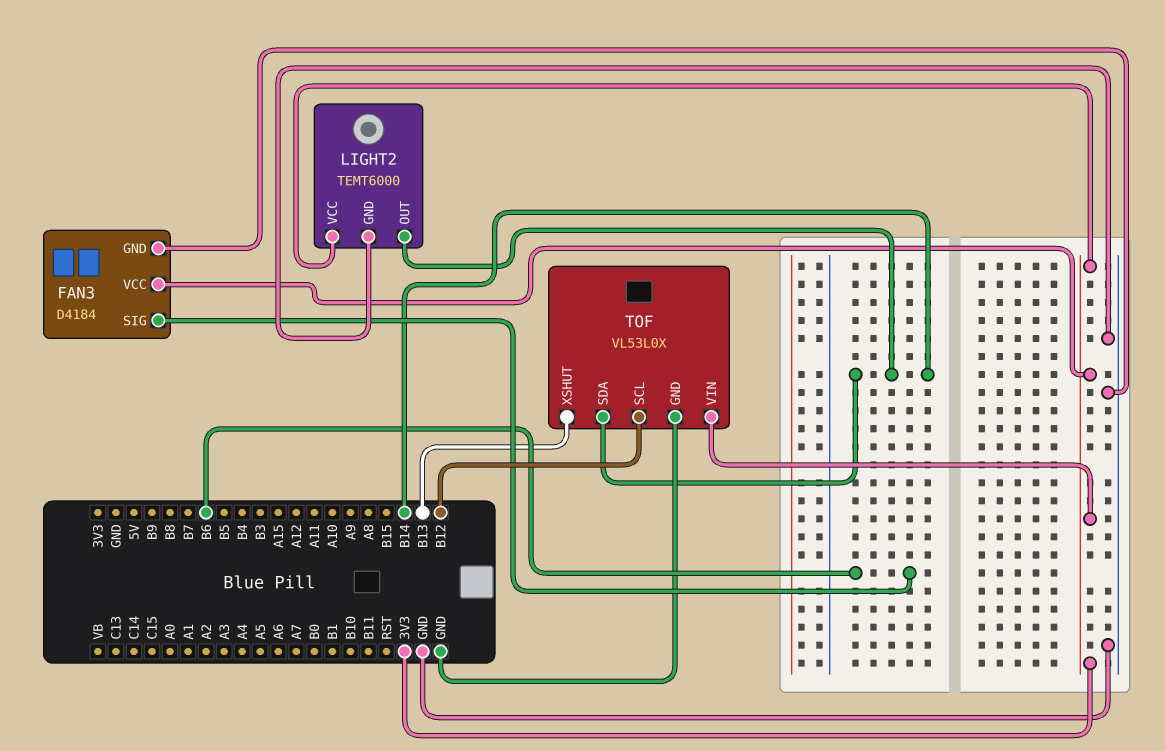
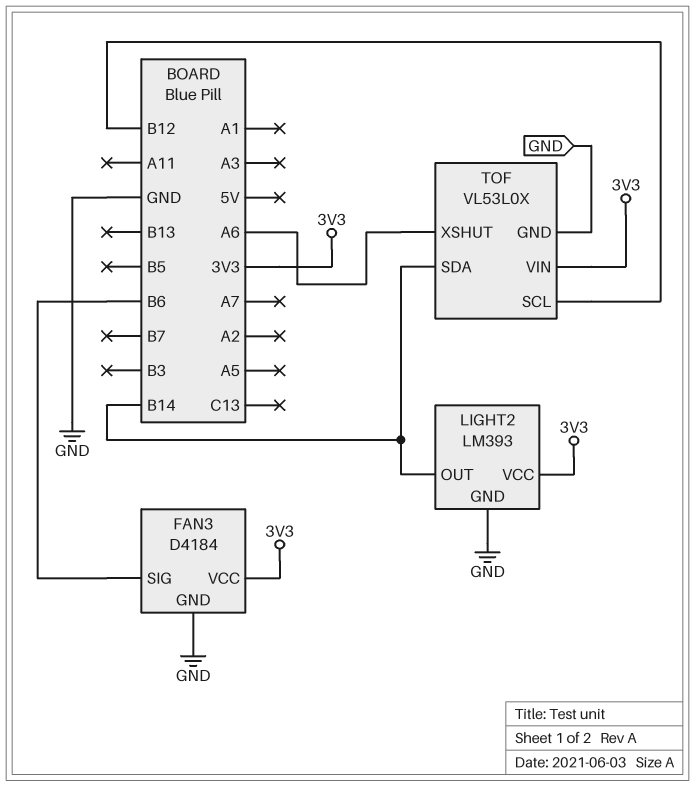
LIGHT2: TEMT6000 -> LM393
TOF pin XSHUT: B13 -> A6

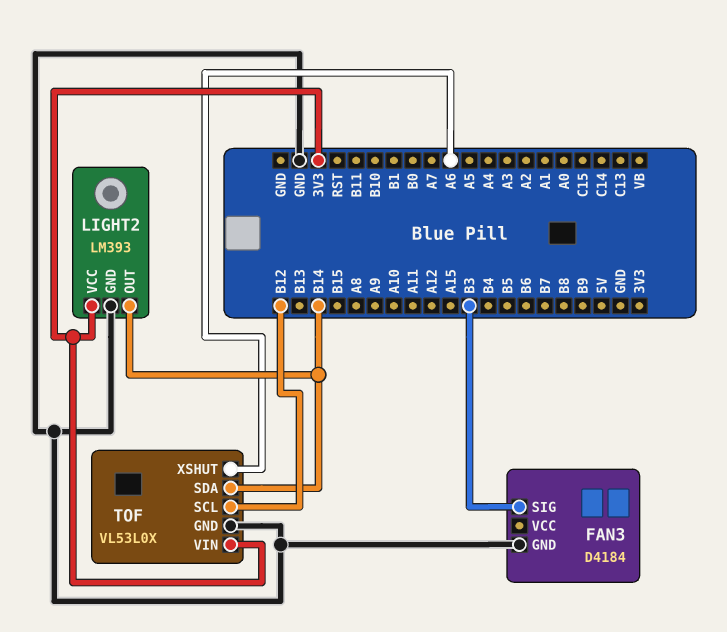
FAN3 pin SIG: B6 -> B3
FAN3 pin VCC: 3V3 -> none

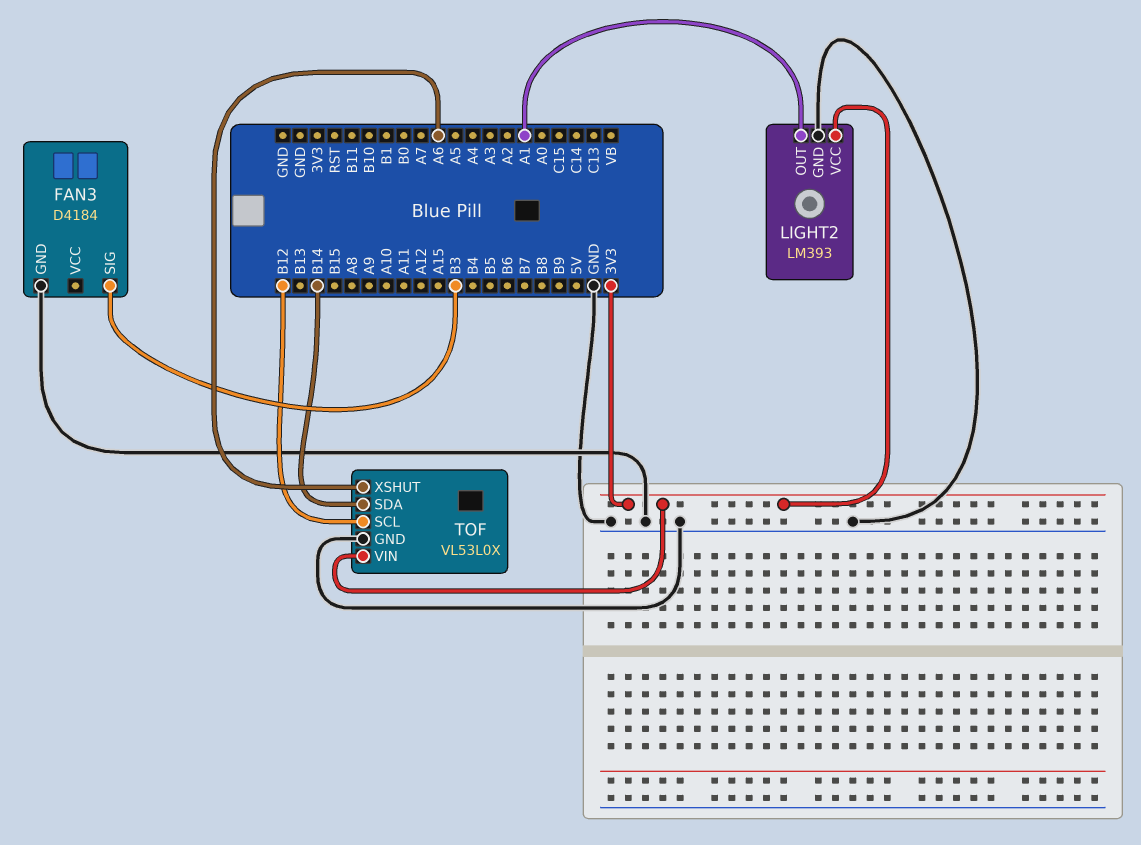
LIGHT2 pin OUT: B14 -> A1

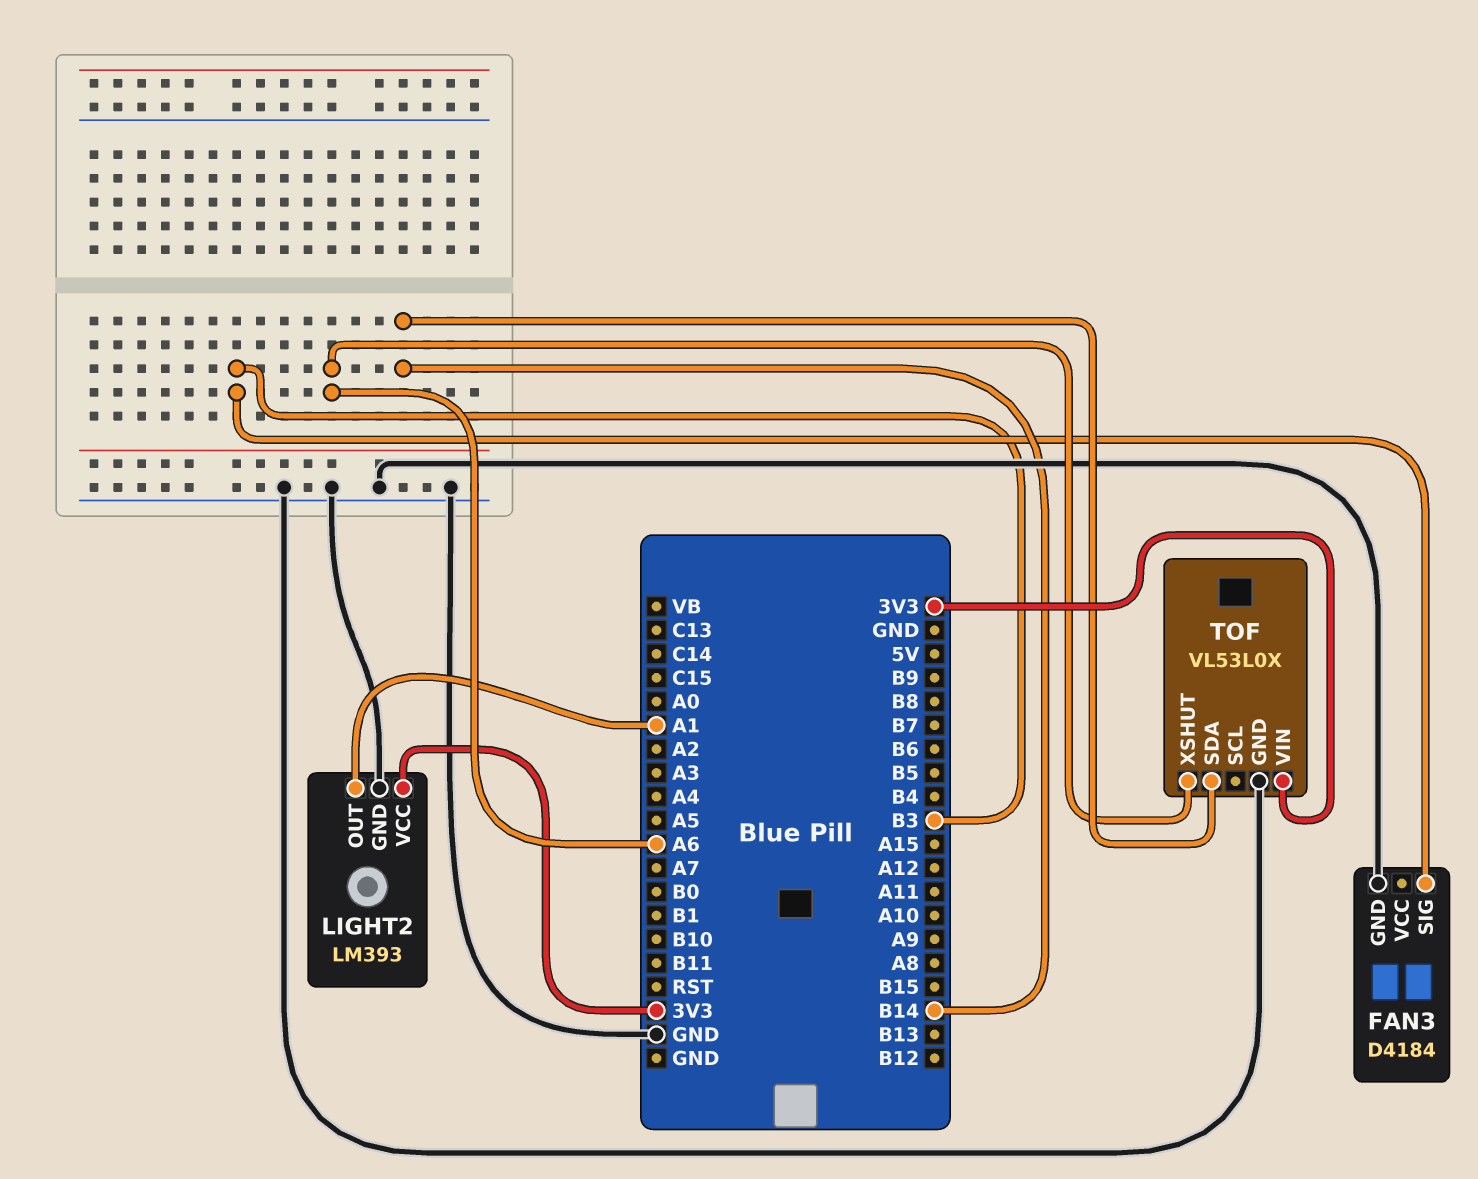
TOF pin SCL: B12 -> none

